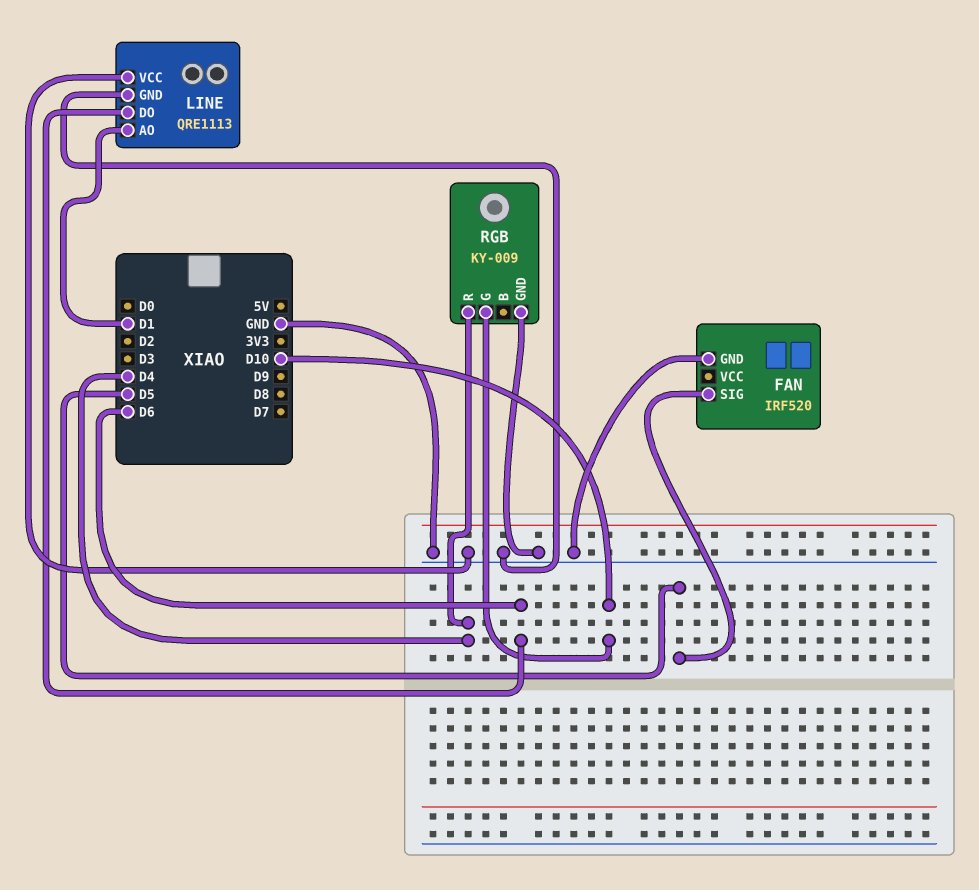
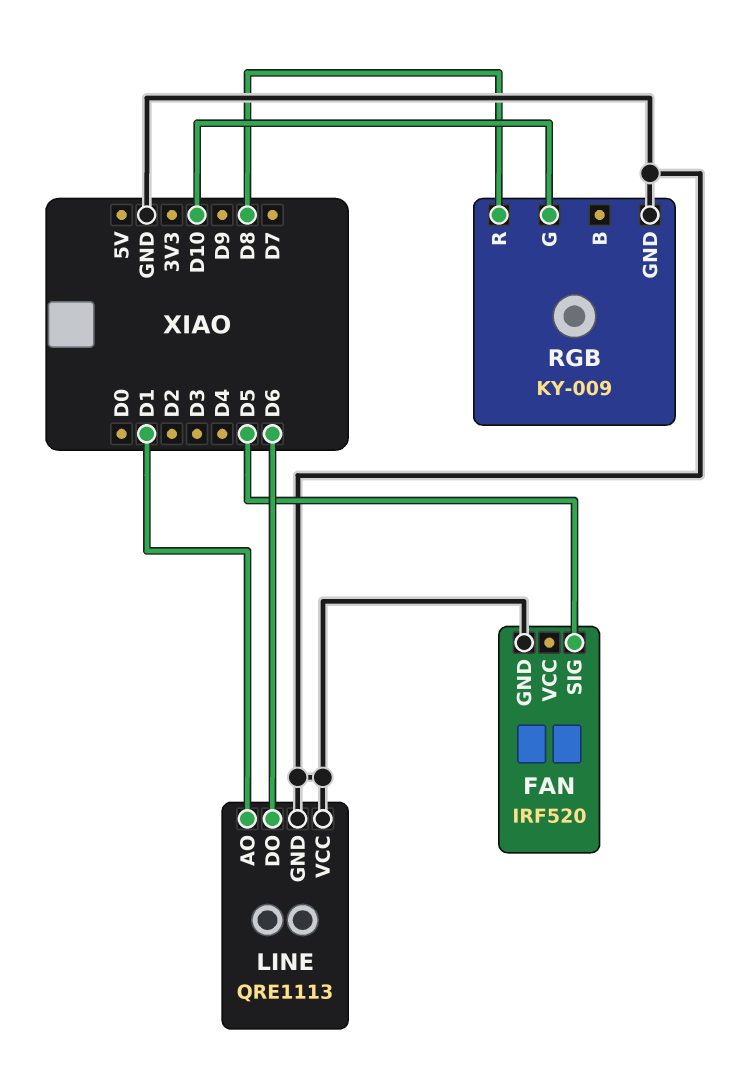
RGB pin R: D4 -> D8

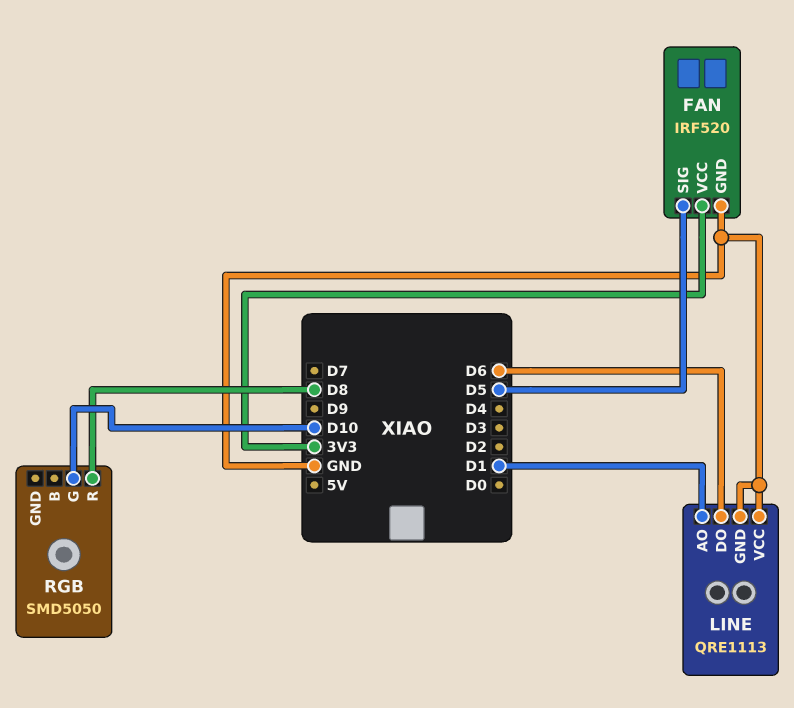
FAN pin VCC: none -> 3V3
RGB: KY-009 -> SMD5050
RGB pin GND: GND -> none

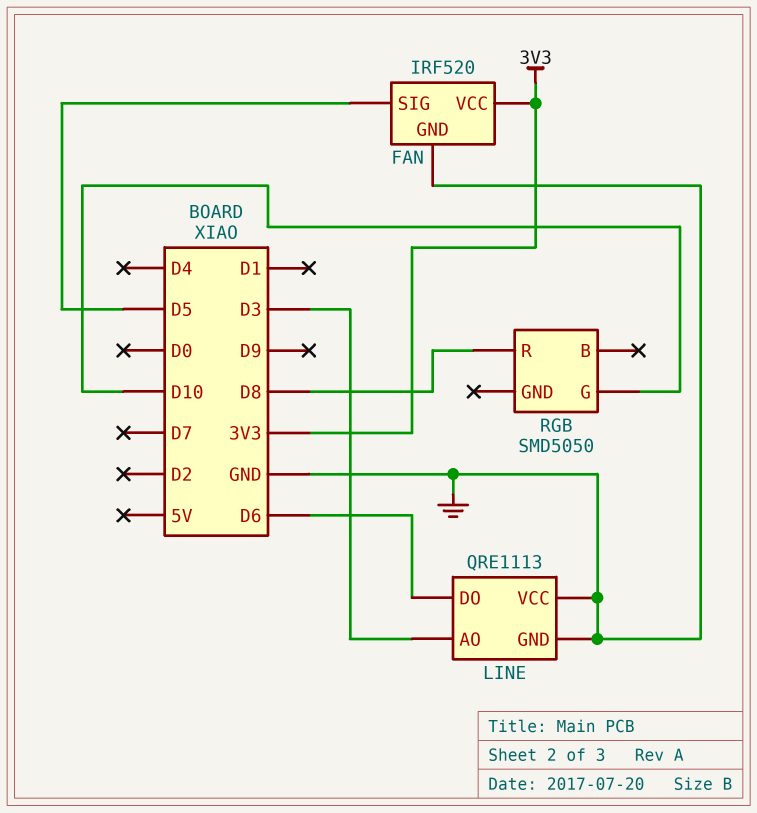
LINE pin AO: D1 -> D3

